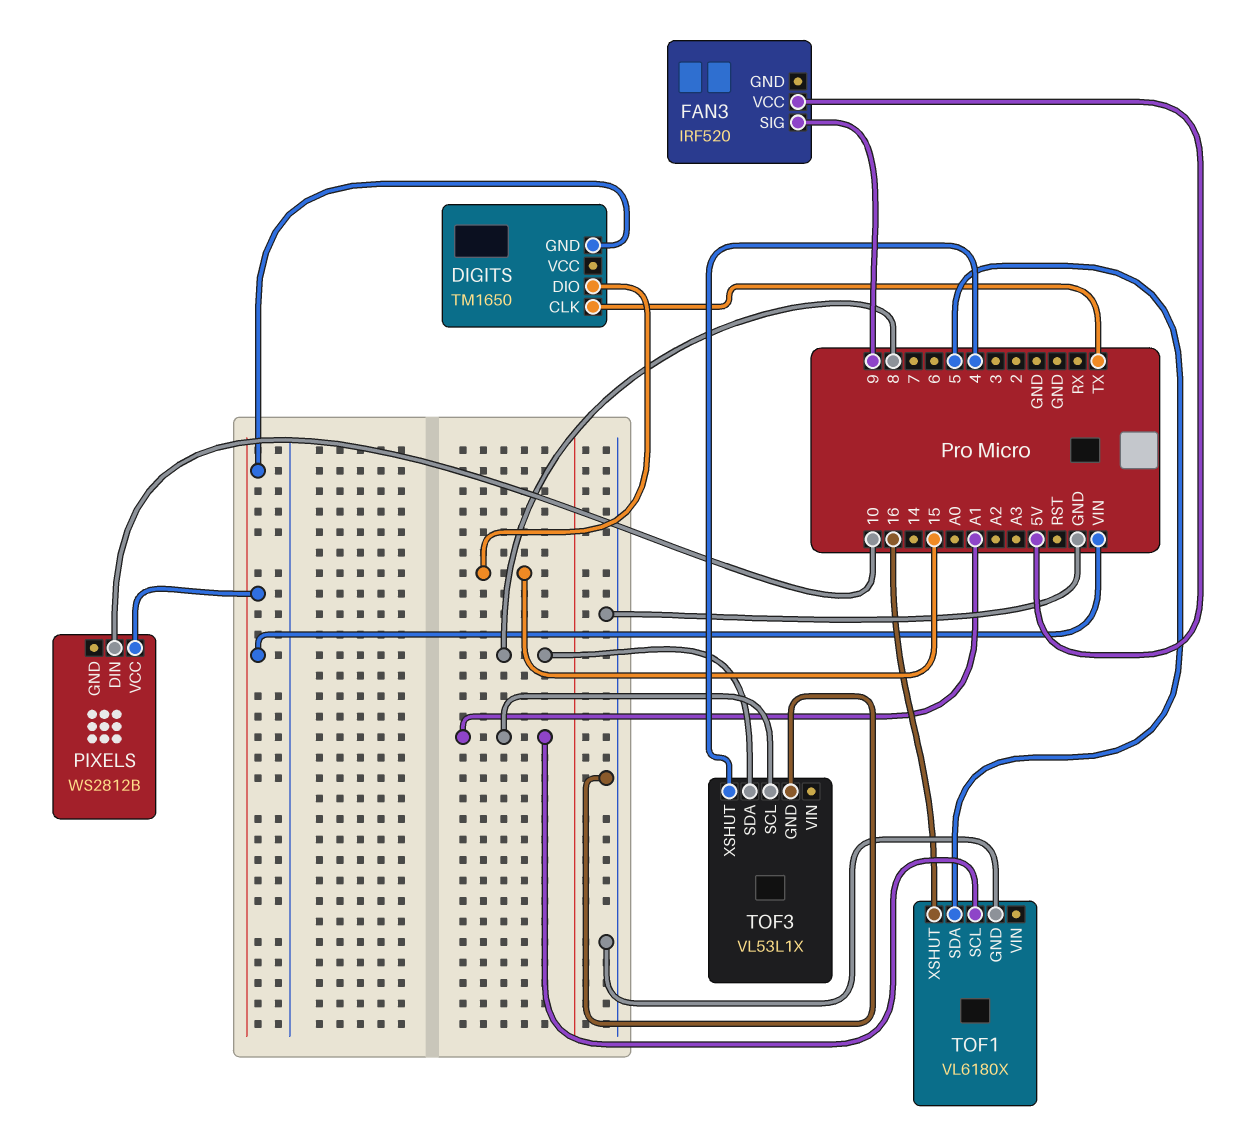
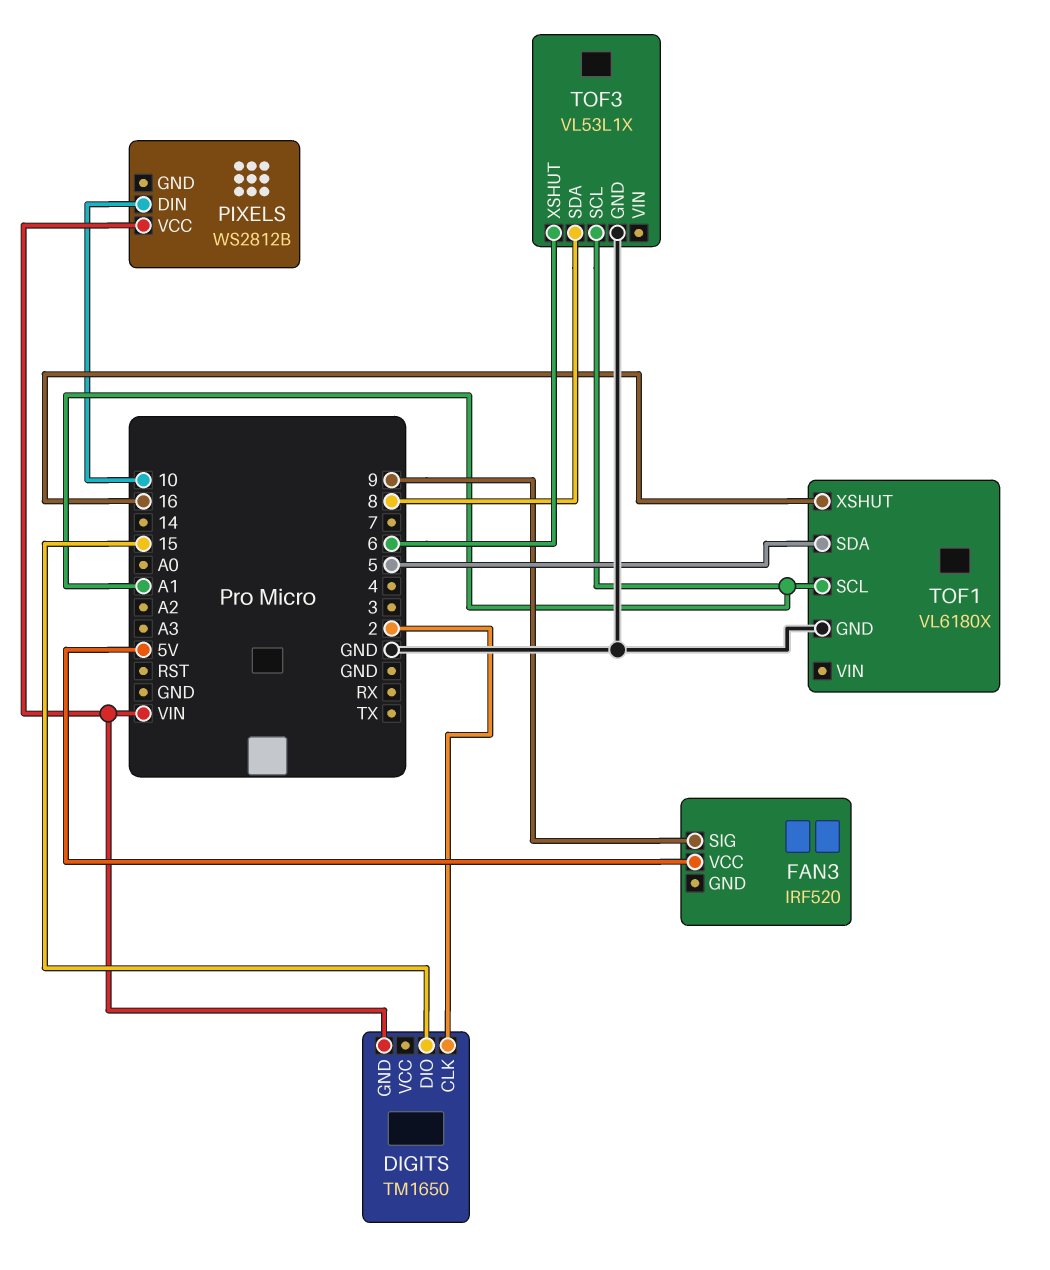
DIGITS pin CLK: TX -> 2
TOF3 pin XSHUT: 4 -> 6

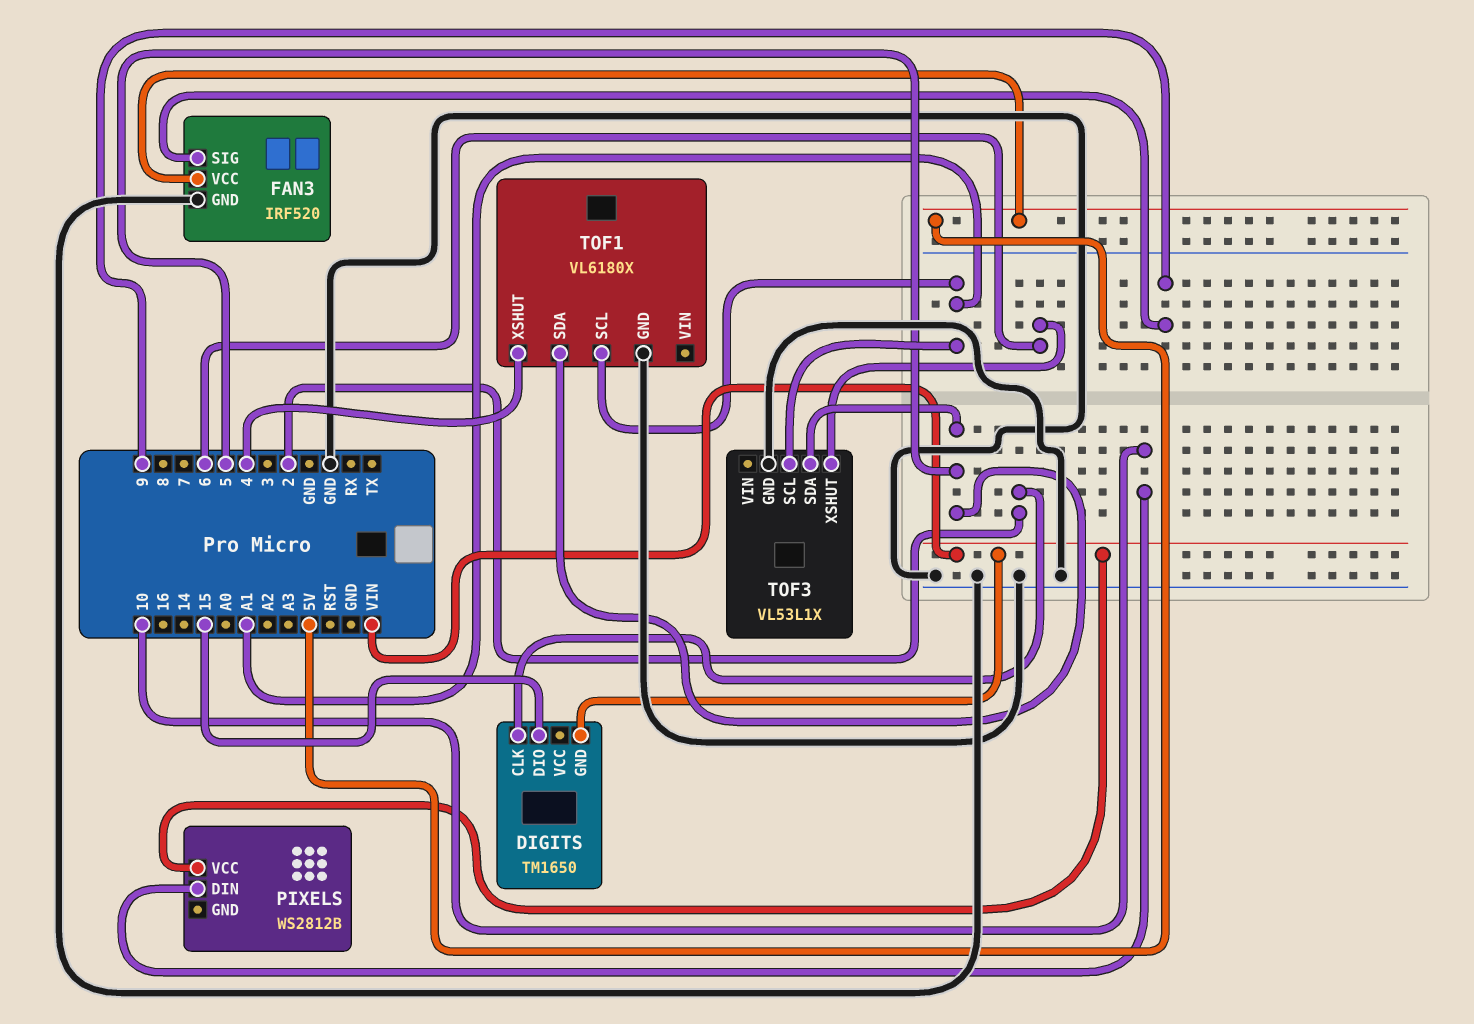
FAN3 pin GND: none -> GND
TOF1 pin XSHUT: 16 -> 4
TOF3 pin SDA: 8 -> 5

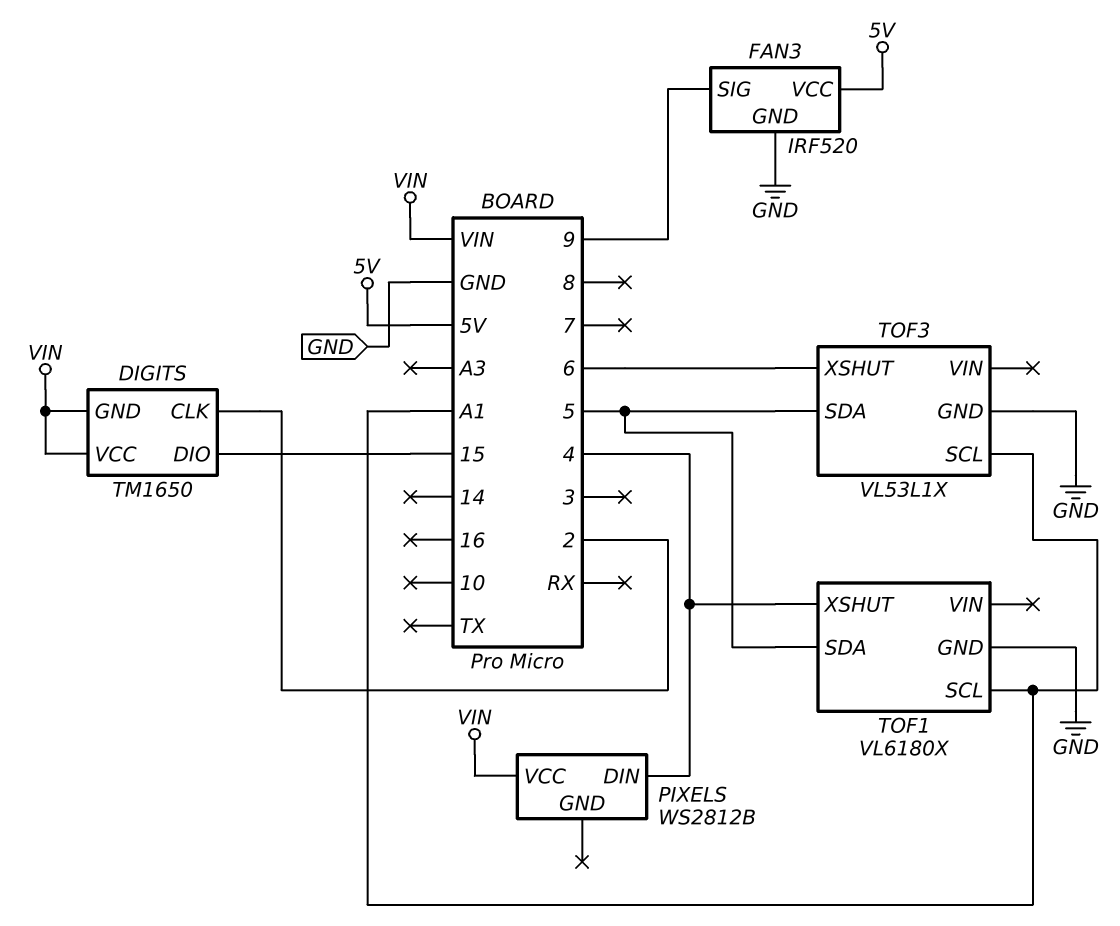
DIGITS pin VCC: none -> VIN
PIXELS pin DIN: 10 -> 4

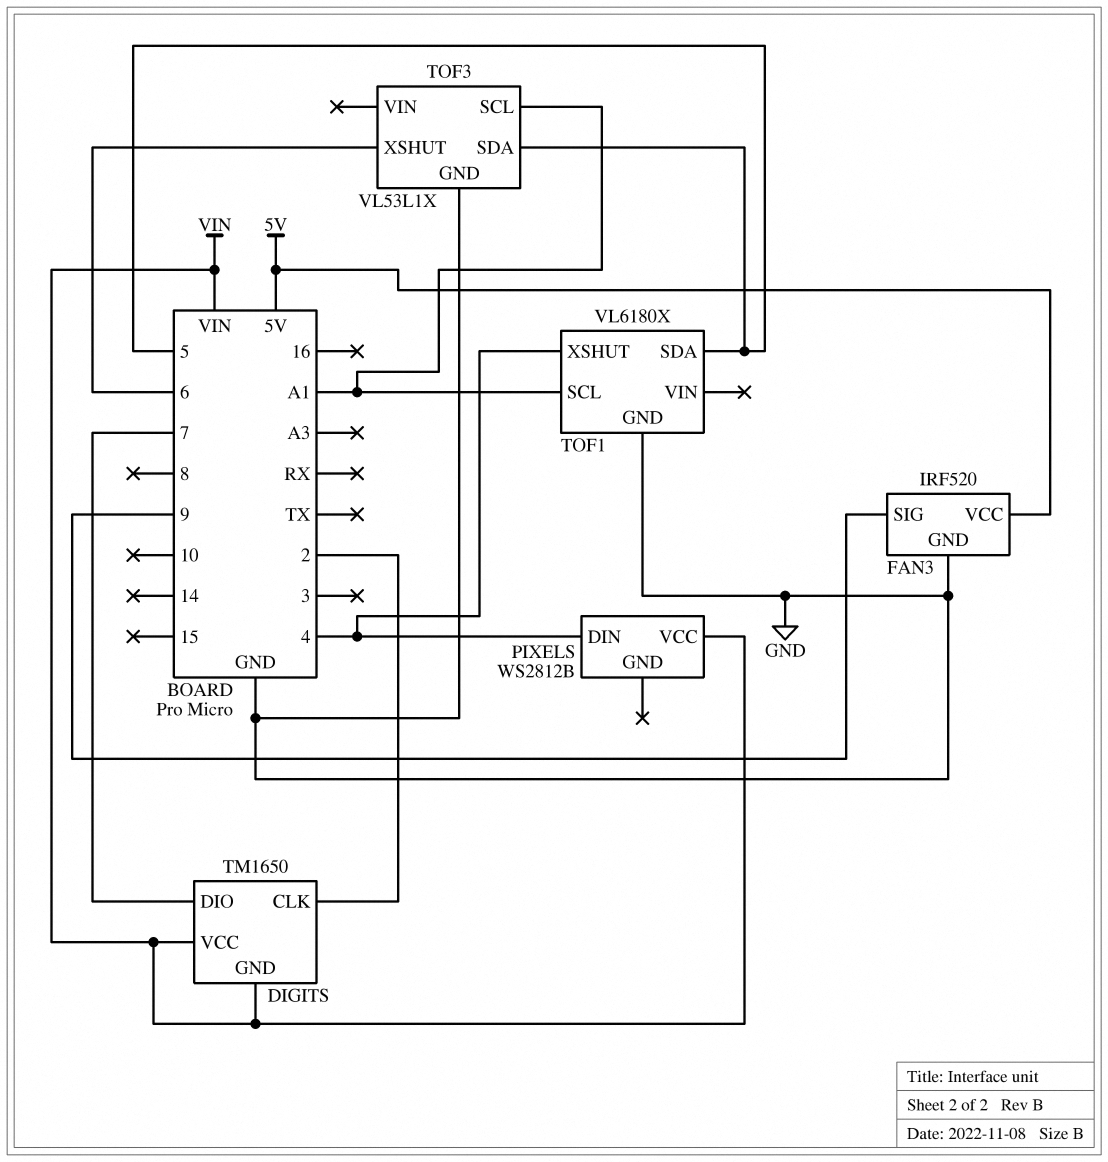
DIGITS pin DIO: 15 -> 7

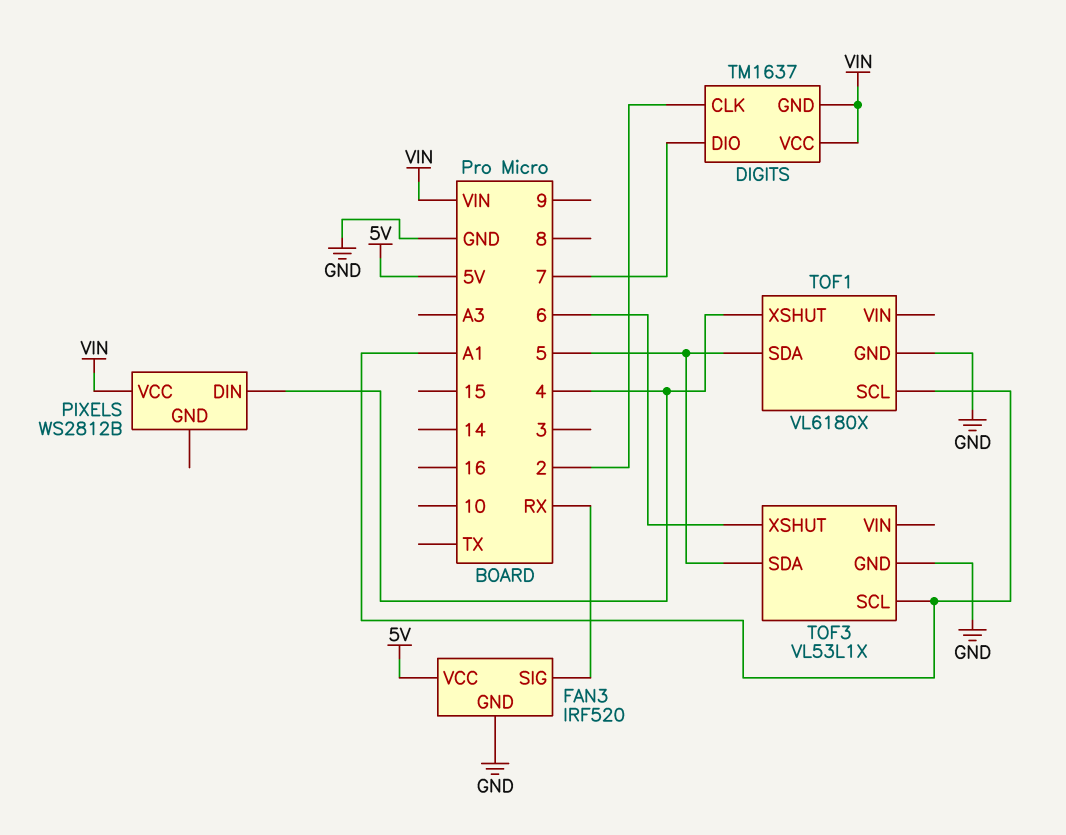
DIGITS: TM1650 -> TM1637
FAN3 pin SIG: 9 -> RX

